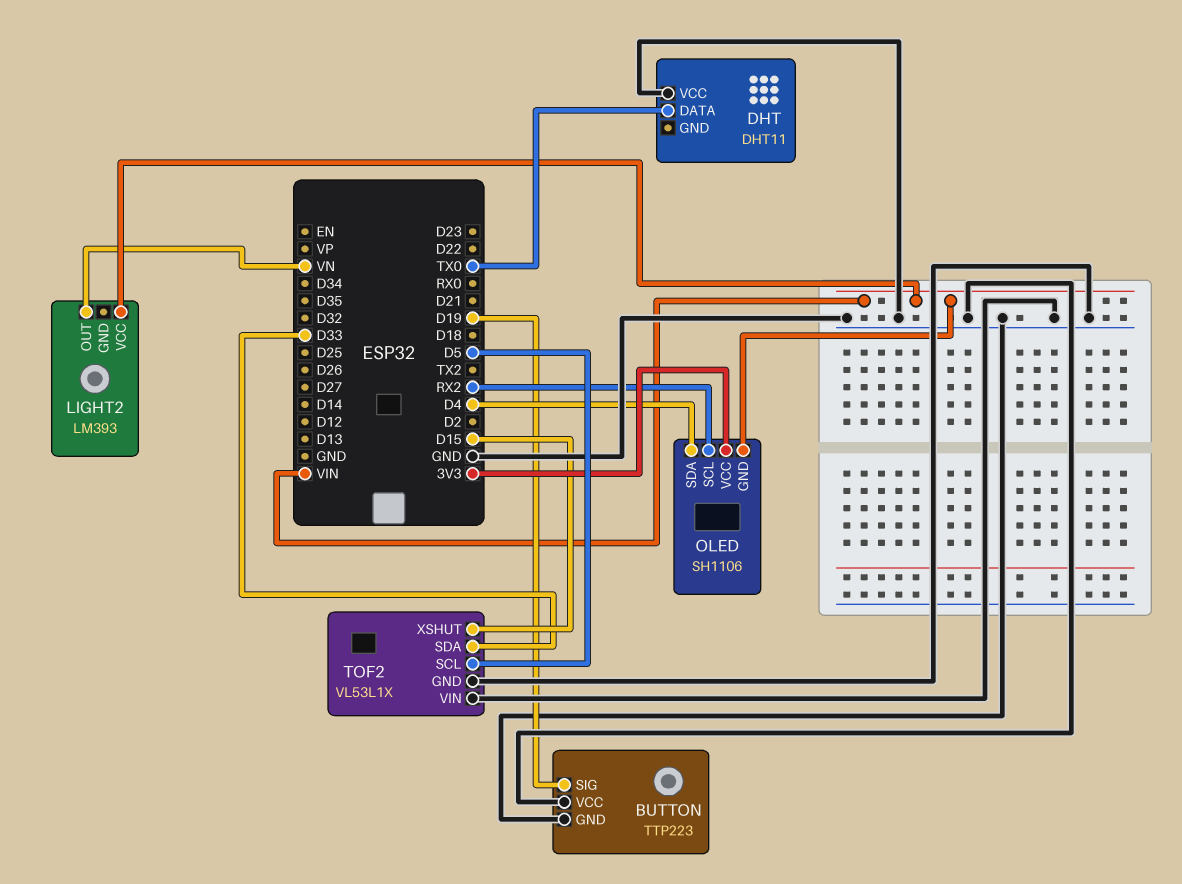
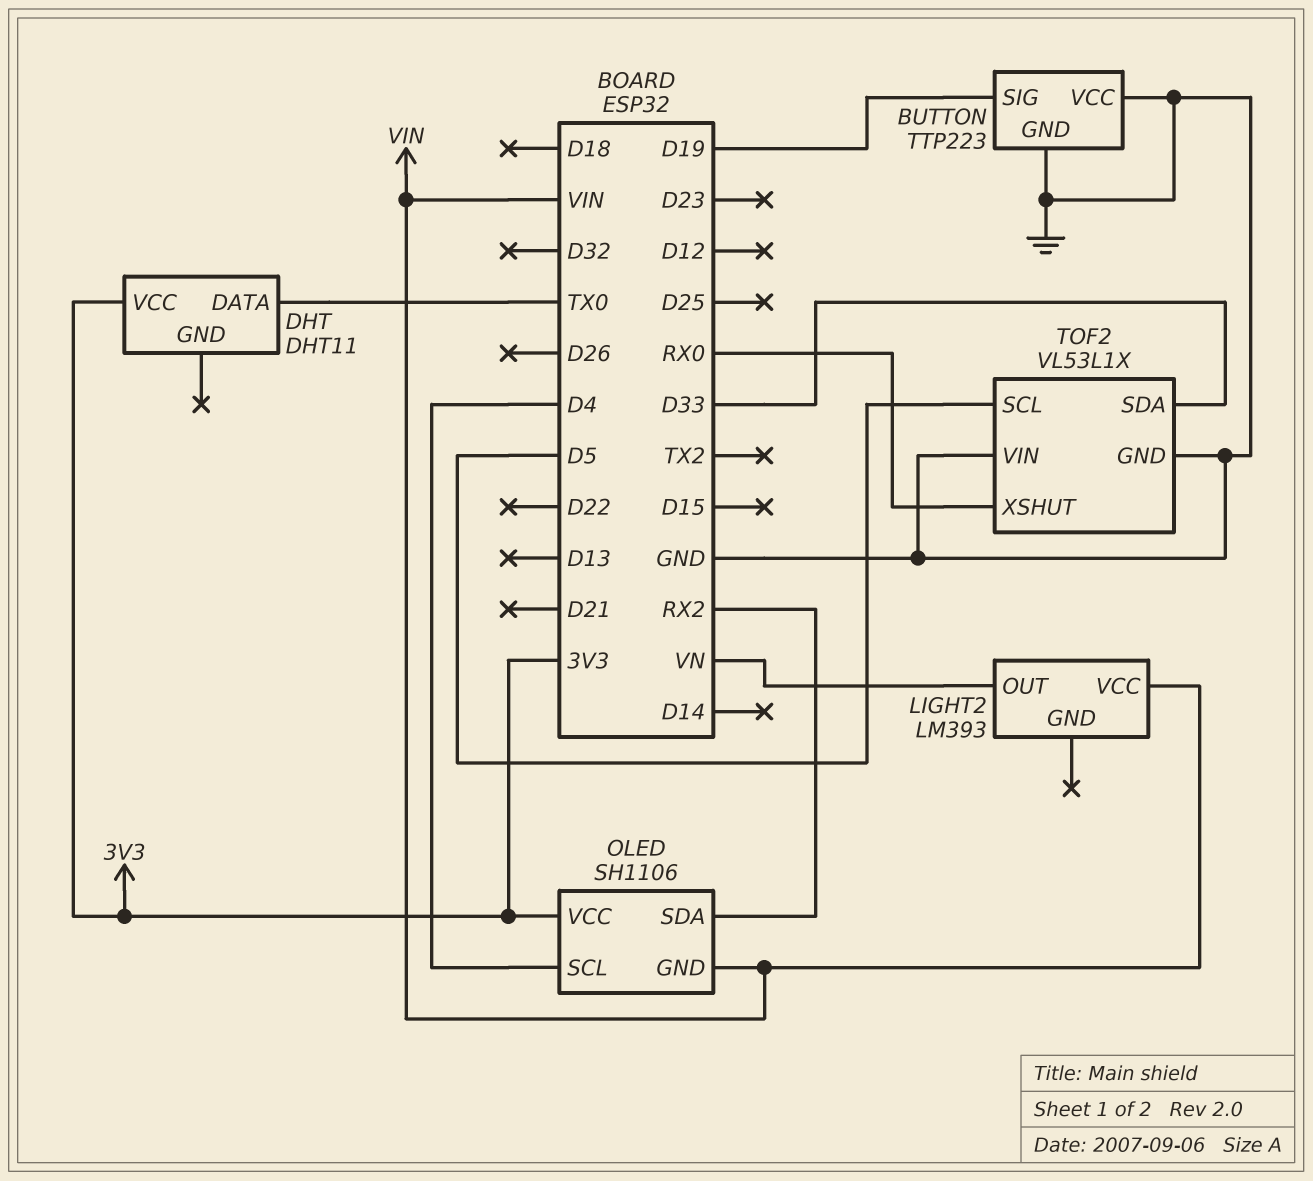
DHT pin VCC: GND -> 3V3
OLED pin SCL: RX2 -> D4
OLED pin SDA: D4 -> RX2
TOF2 pin XSHUT: D15 -> RX0

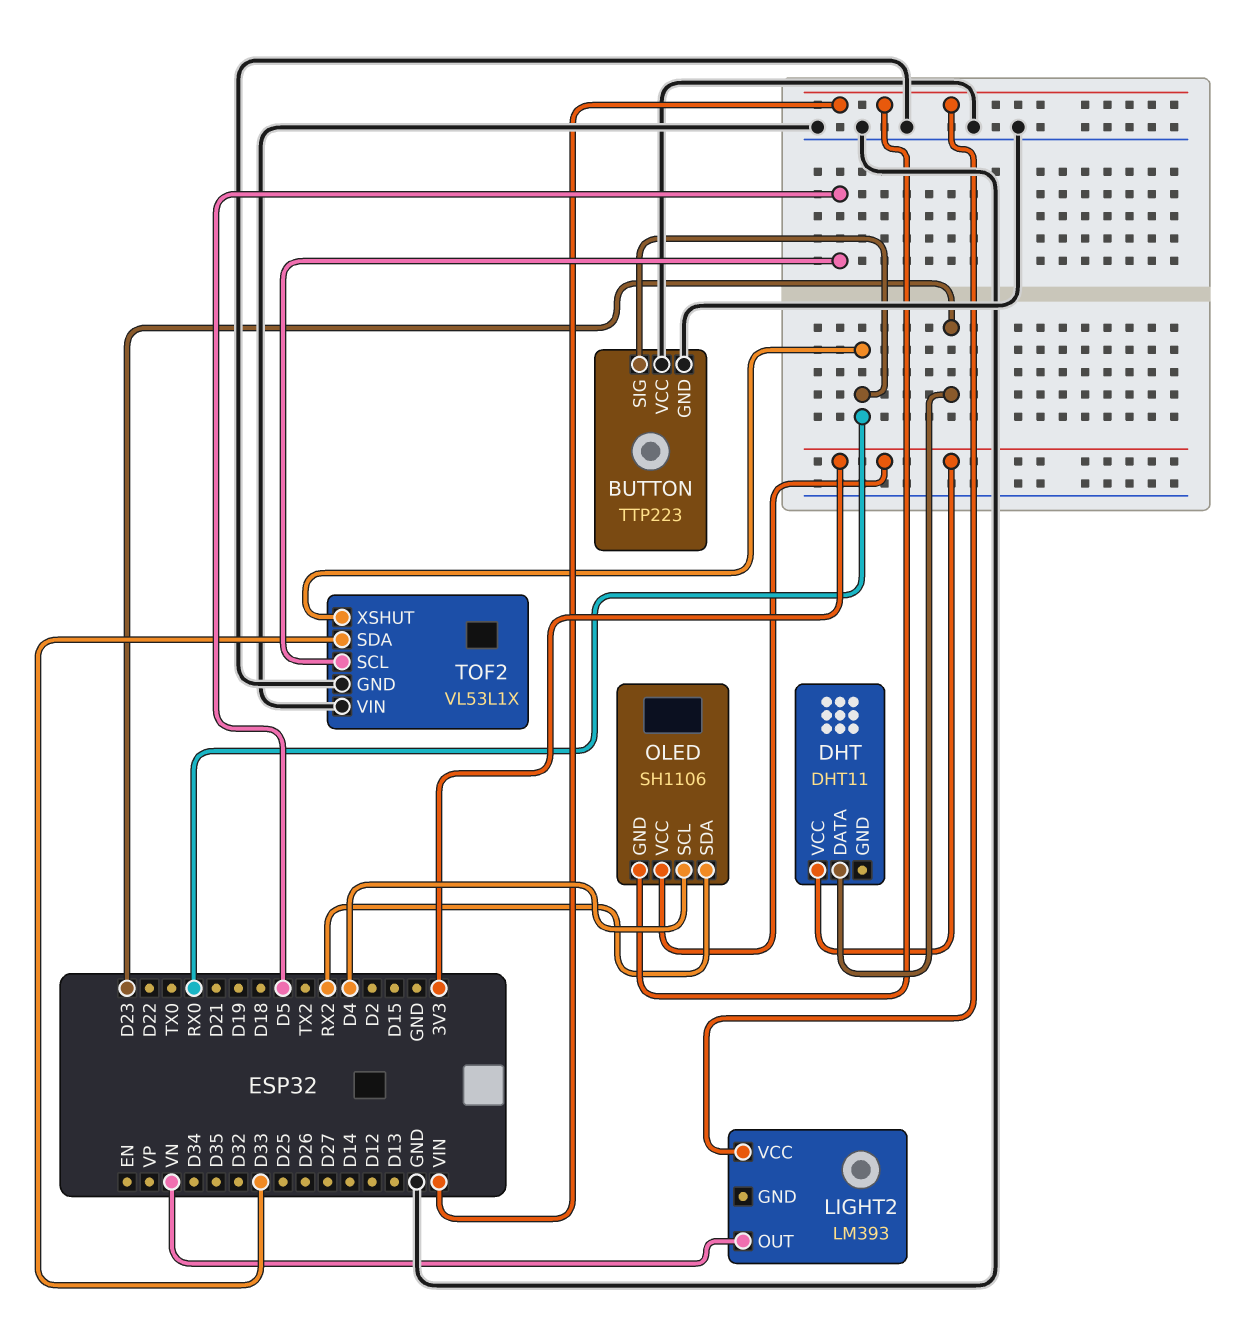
BUTTON pin SIG: D19 -> RX0
DHT pin DATA: TX0 -> D23

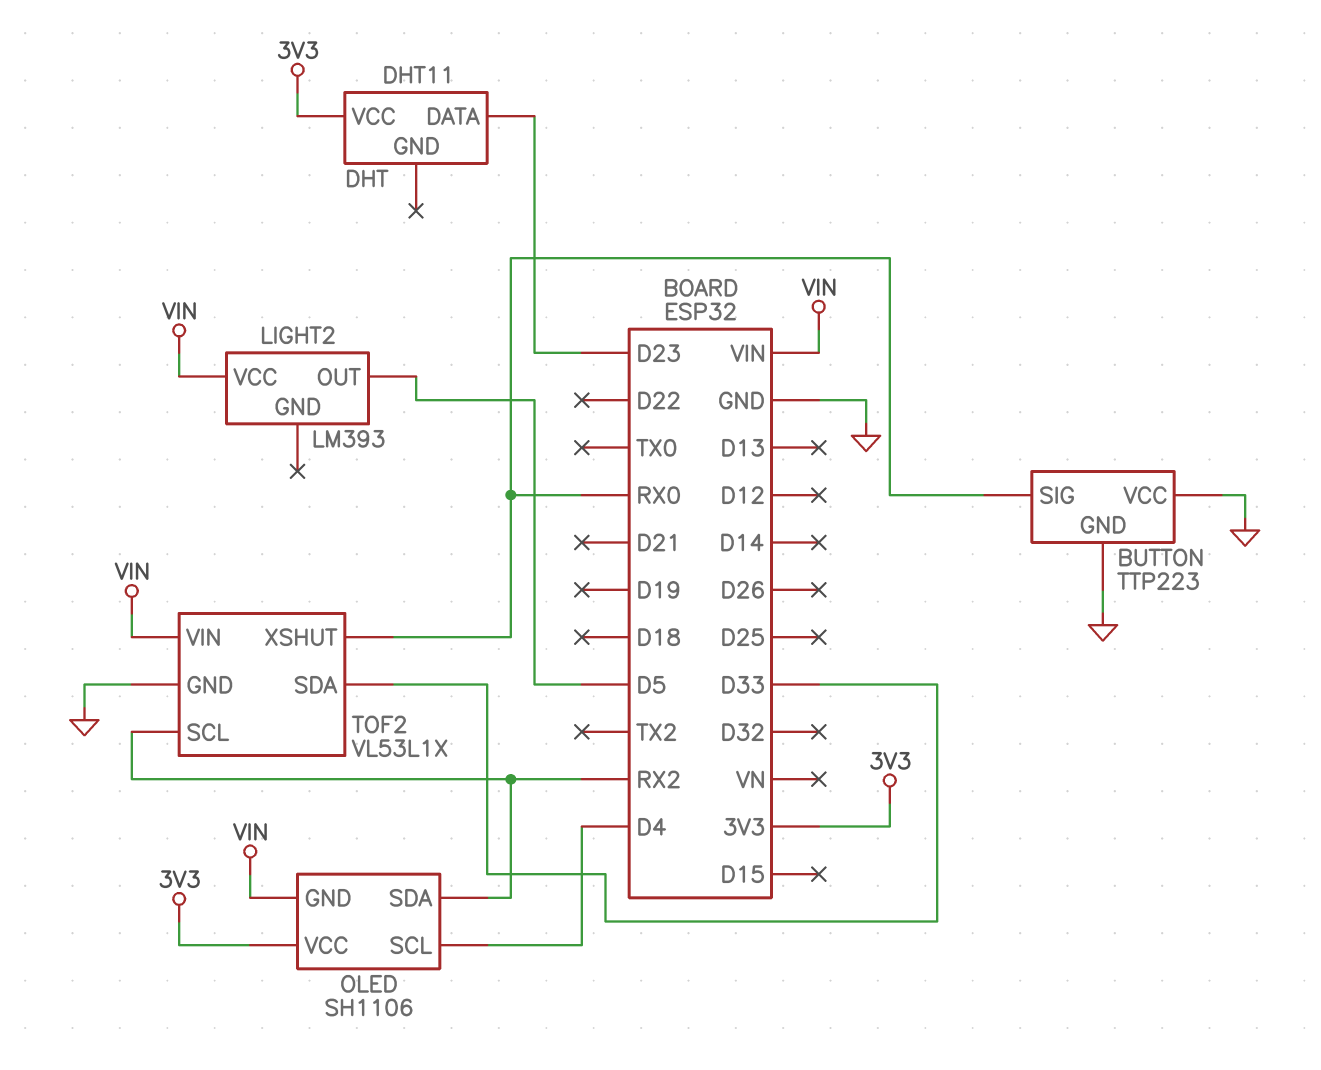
LIGHT2 pin OUT: VN -> D5
TOF2 pin SCL: D5 -> RX2
TOF2 pin VIN: GND -> VIN

